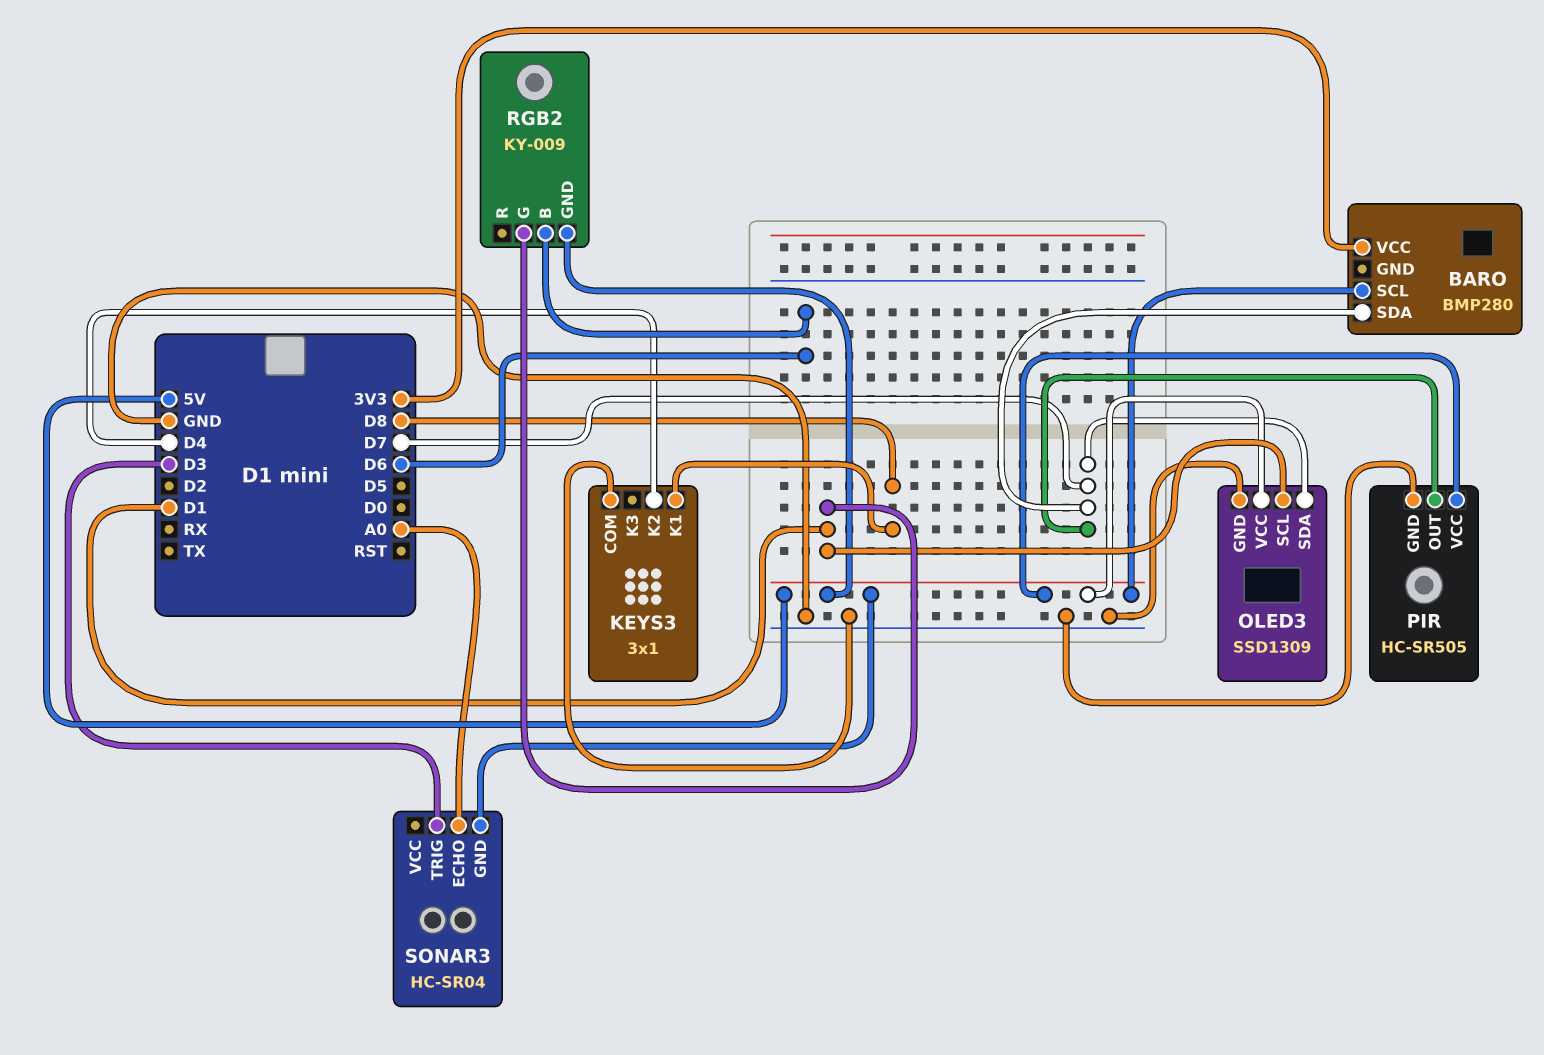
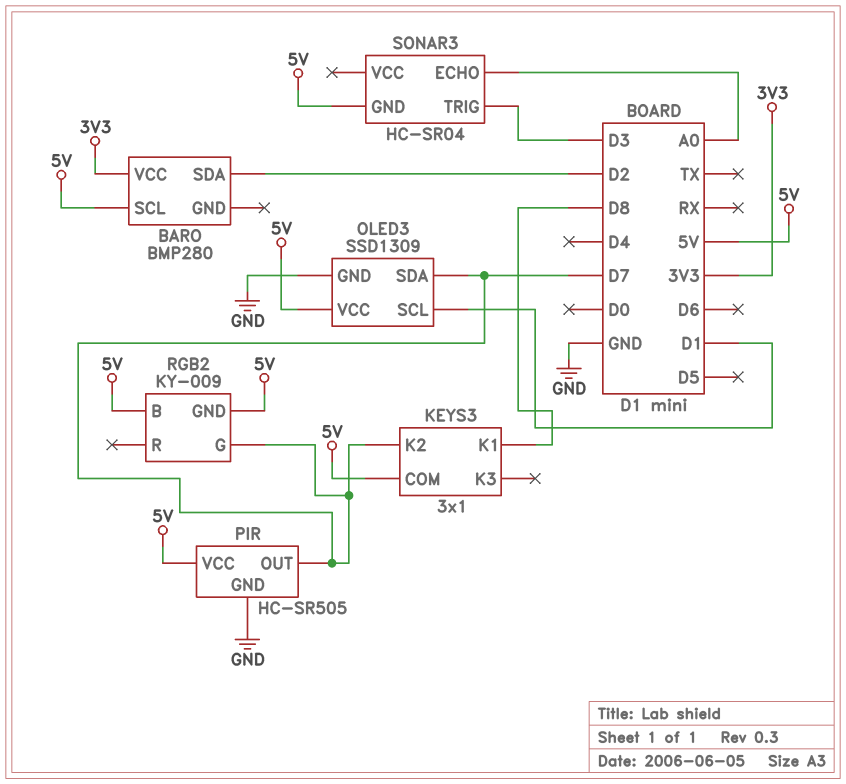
BARO pin SDA: D7 -> D2
KEYS3 pin COM: GND -> 5V
KEYS3 pin K2: D4 -> D7
RGB2 pin B: D6 -> 5V
RGB2 pin G: D1 -> D7

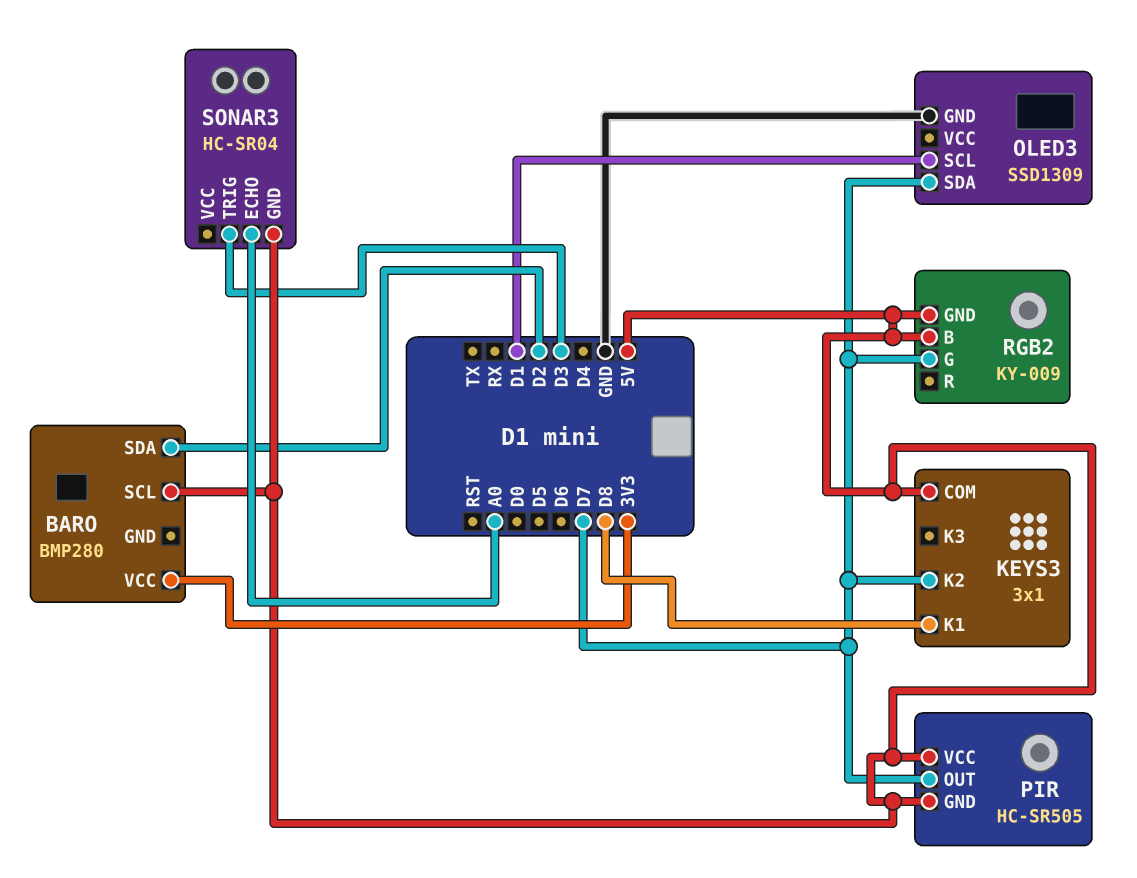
OLED3 pin VCC: 5V -> none
PIR pin GND: GND -> 5V

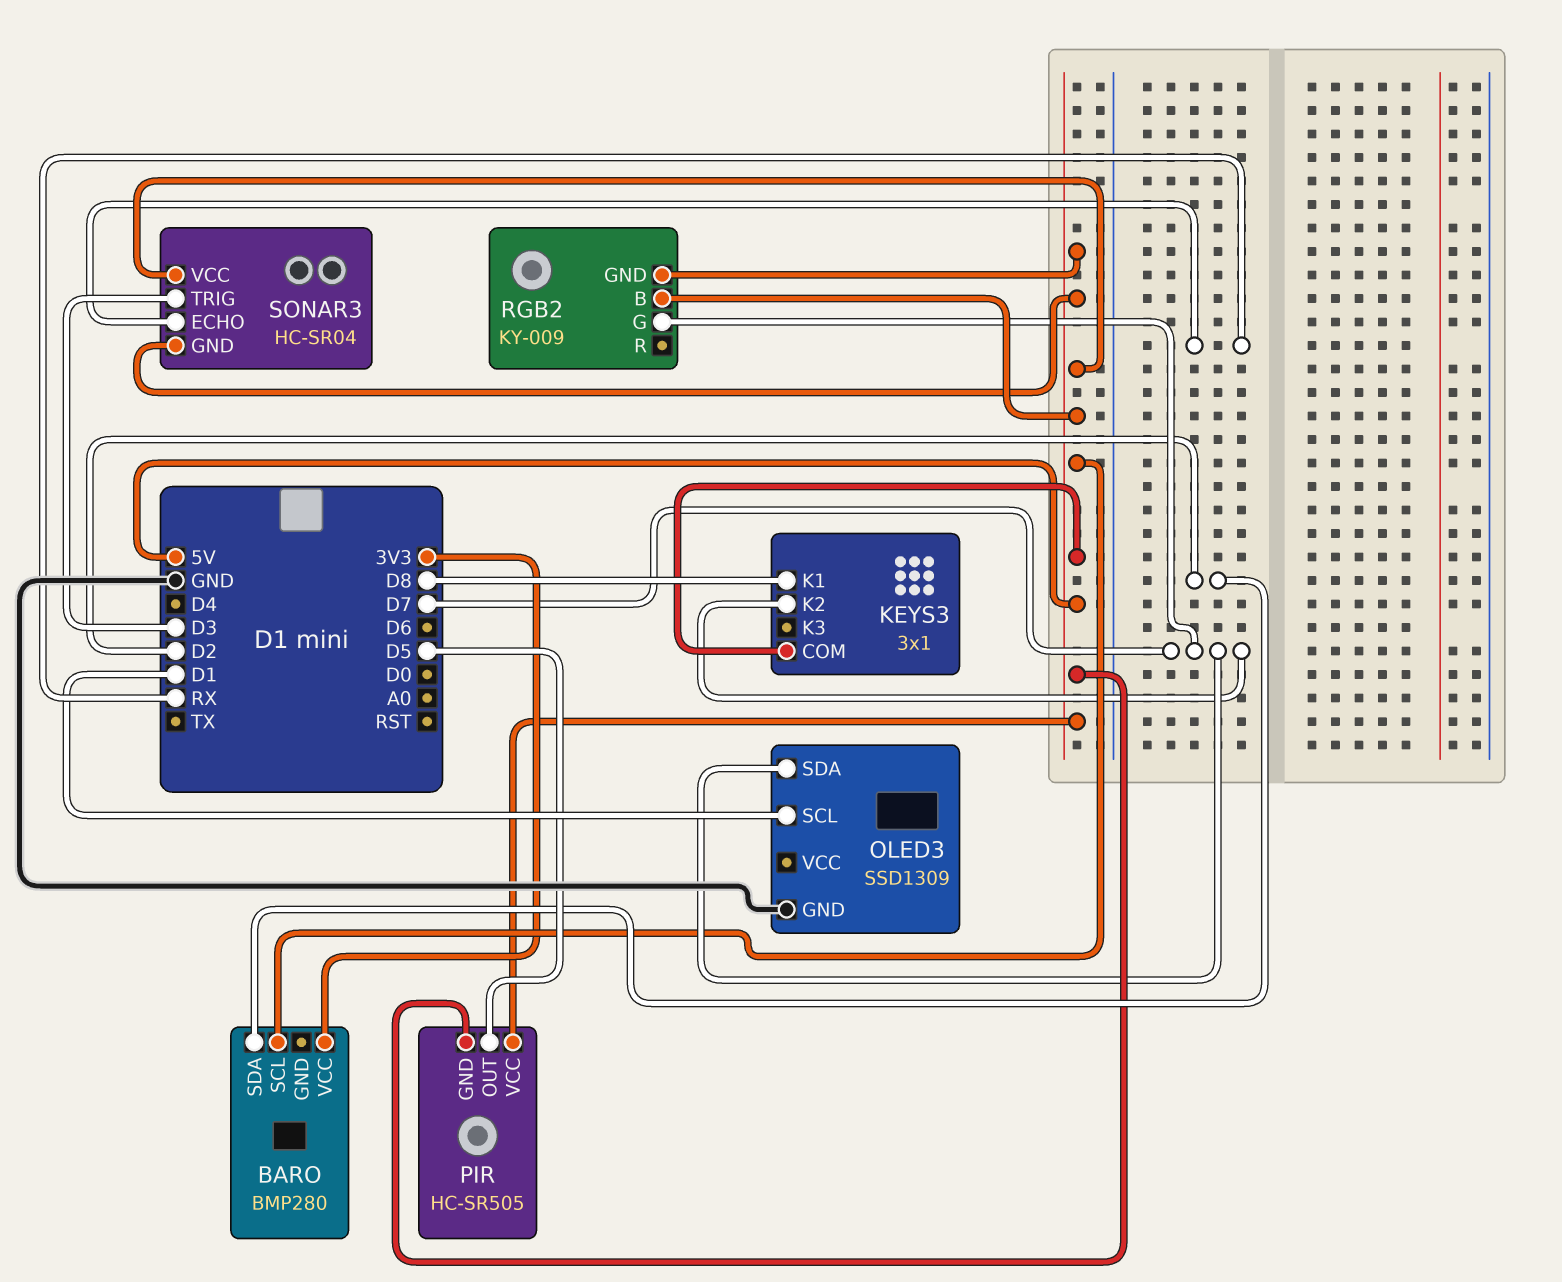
PIR pin OUT: D7 -> D5
SONAR3 pin ECHO: A0 -> RX
SONAR3 pin VCC: none -> 5V

